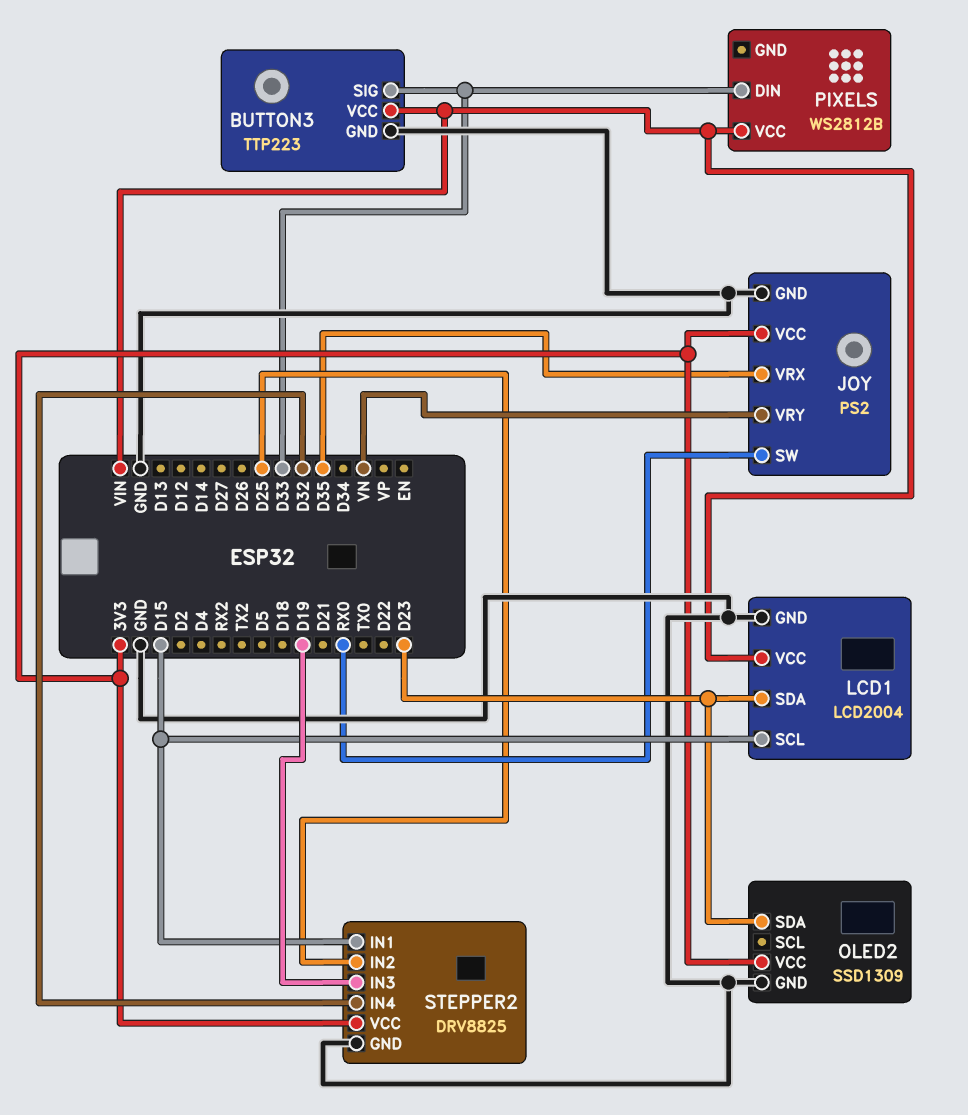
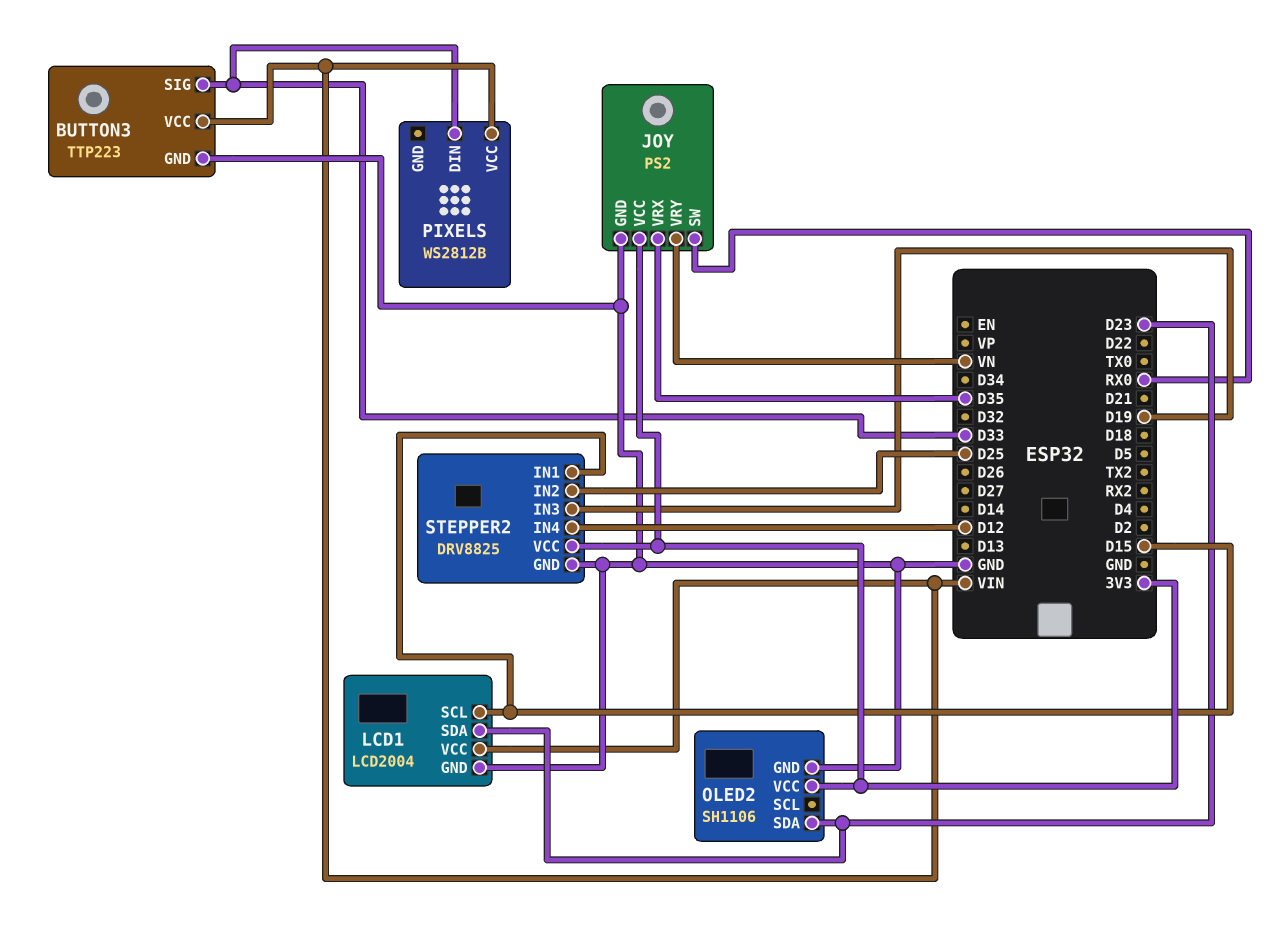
OLED2: SSD1309 -> SH1106
STEPPER2 pin IN4: D32 -> D12

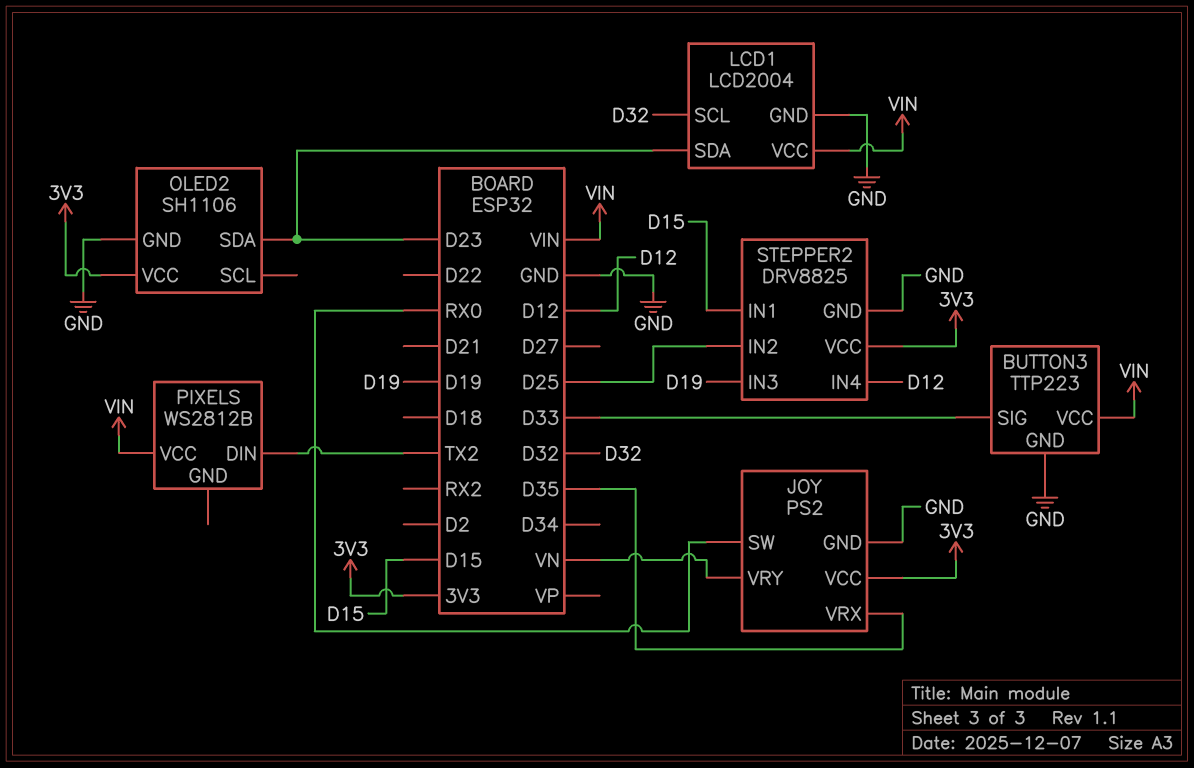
LCD1 pin SCL: D15 -> D32
PIXELS pin DIN: D33 -> TX2

